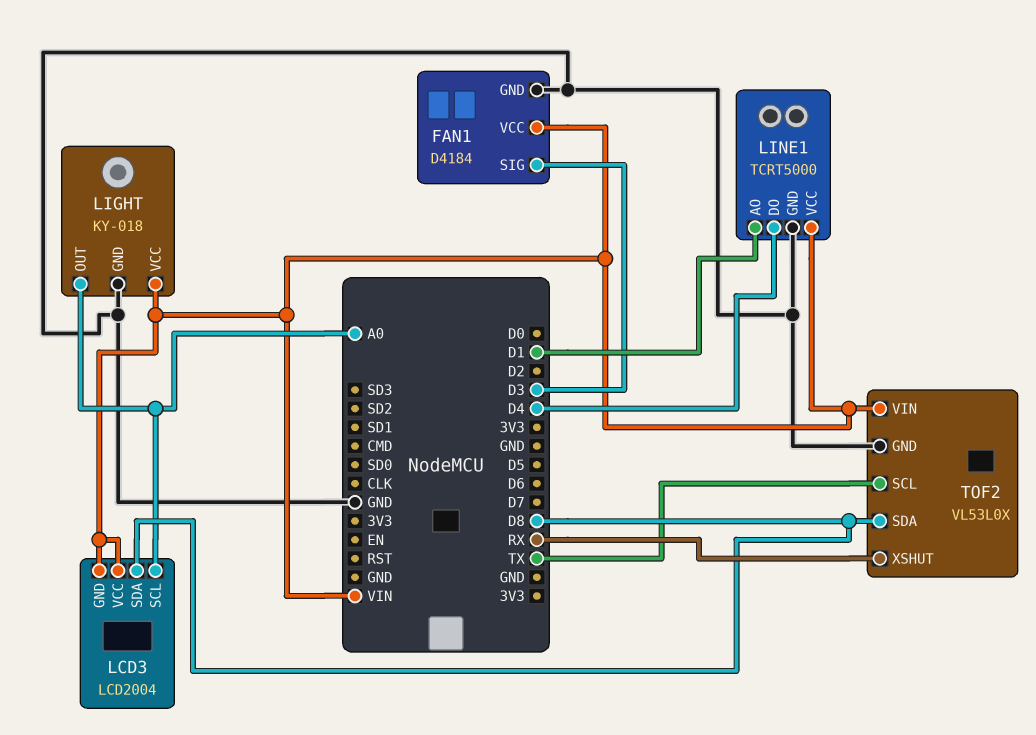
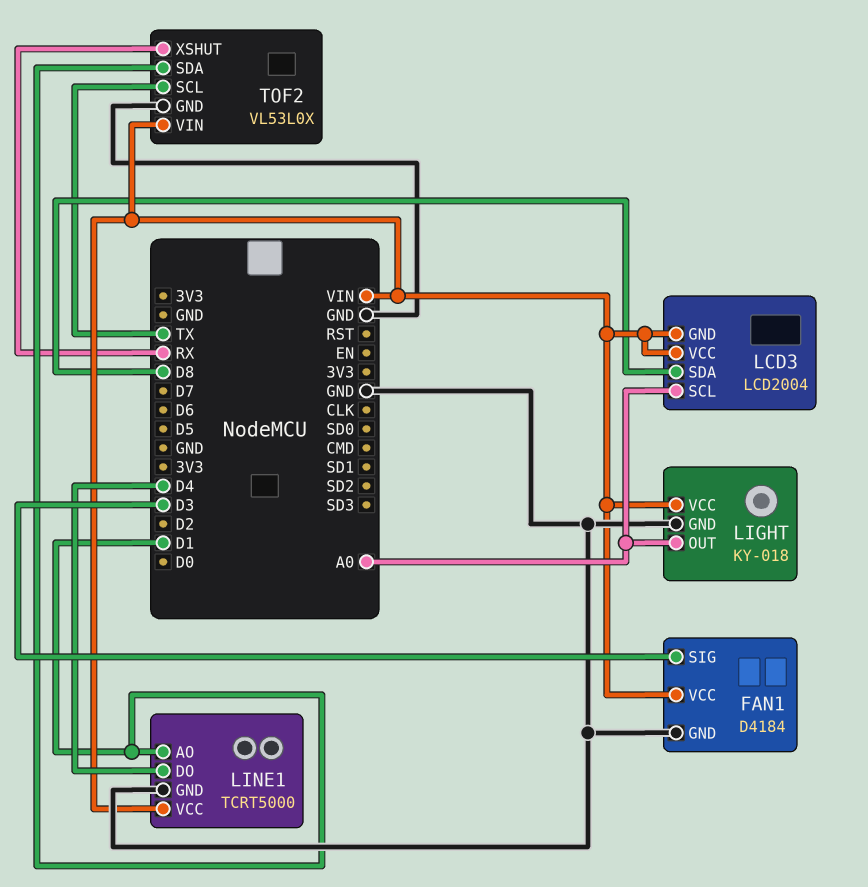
TOF2 pin SDA: D8 -> D1

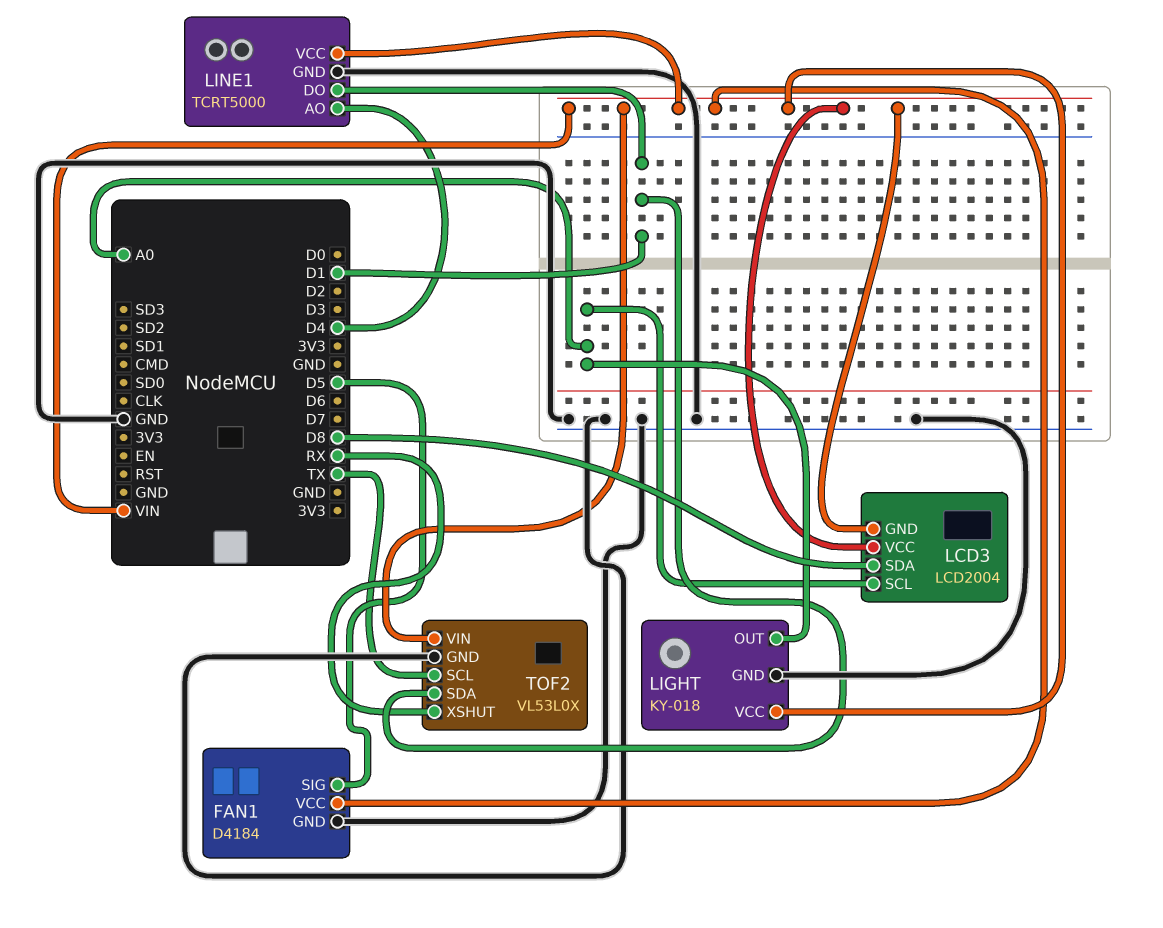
FAN1 pin SIG: D3 -> D5
LINE1 pin AO: D1 -> D4
LINE1 pin DO: D4 -> D1

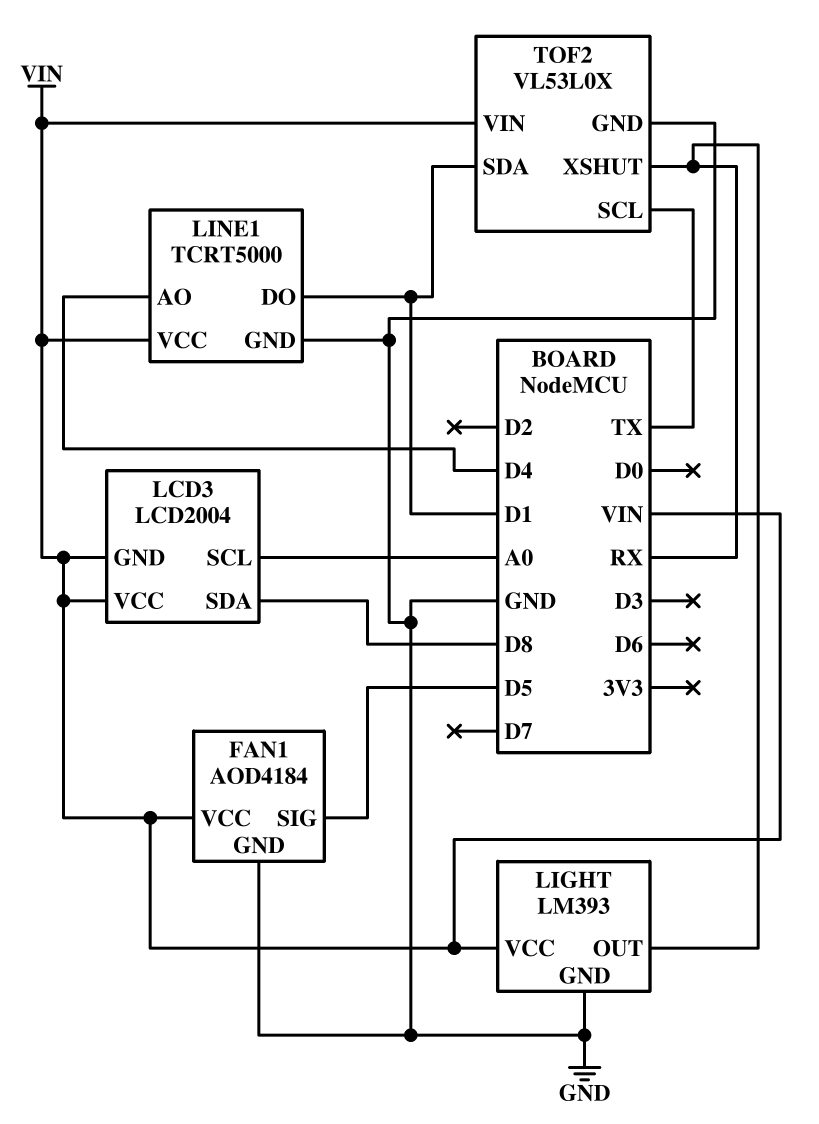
FAN1: D4184 -> AOD4184
LIGHT: KY-018 -> LM393
LIGHT pin OUT: A0 -> RX

